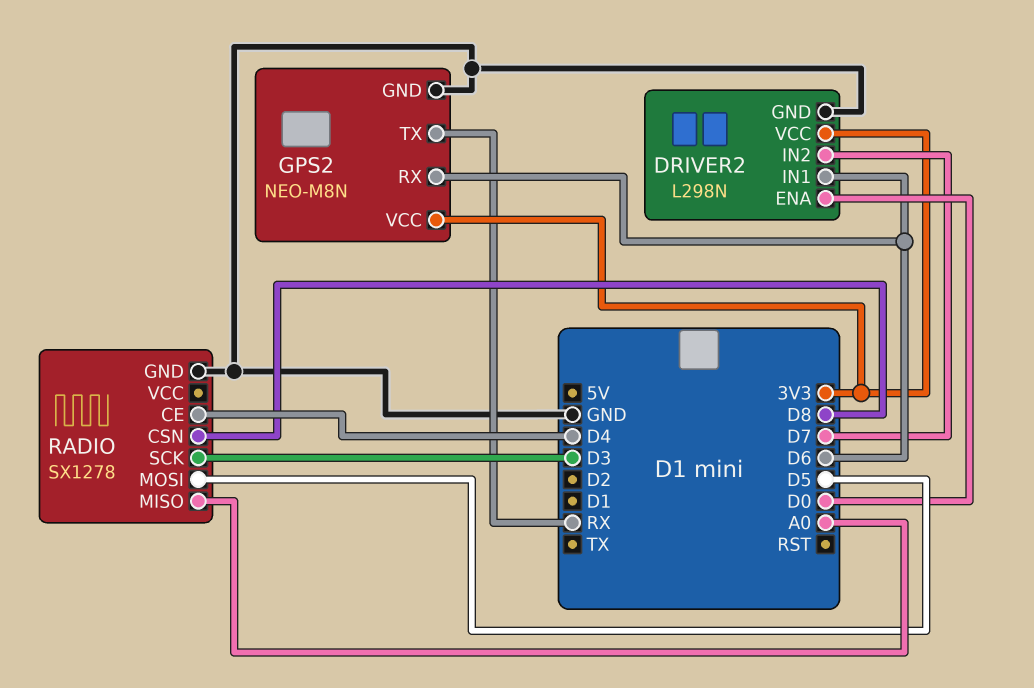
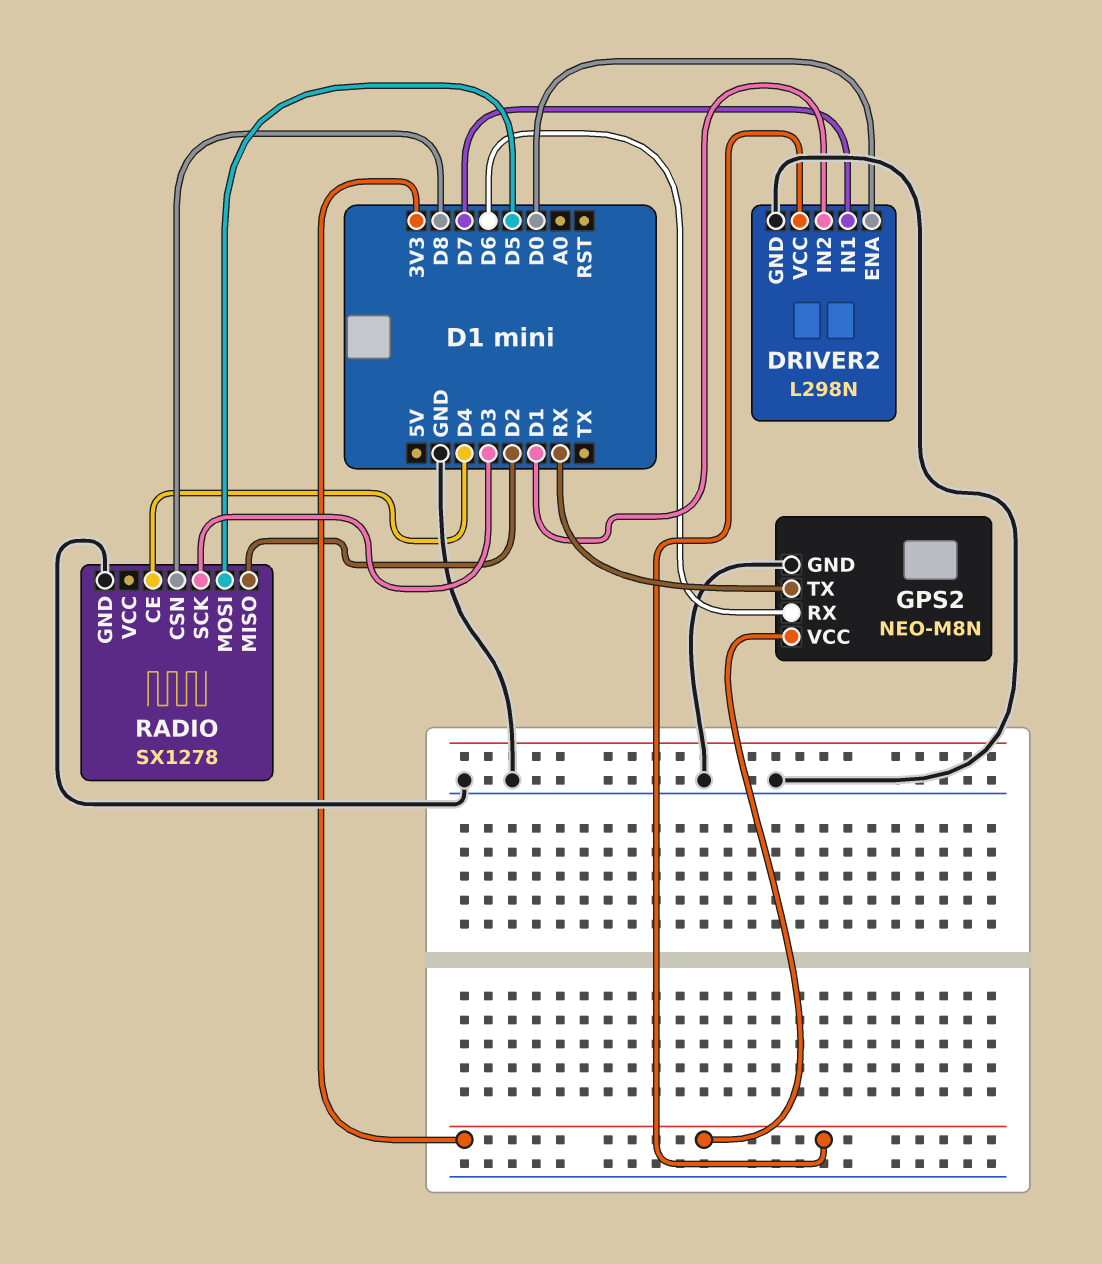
DRIVER2 pin IN1: D6 -> D7
DRIVER2 pin IN2: D7 -> D1
RADIO pin MISO: A0 -> D2

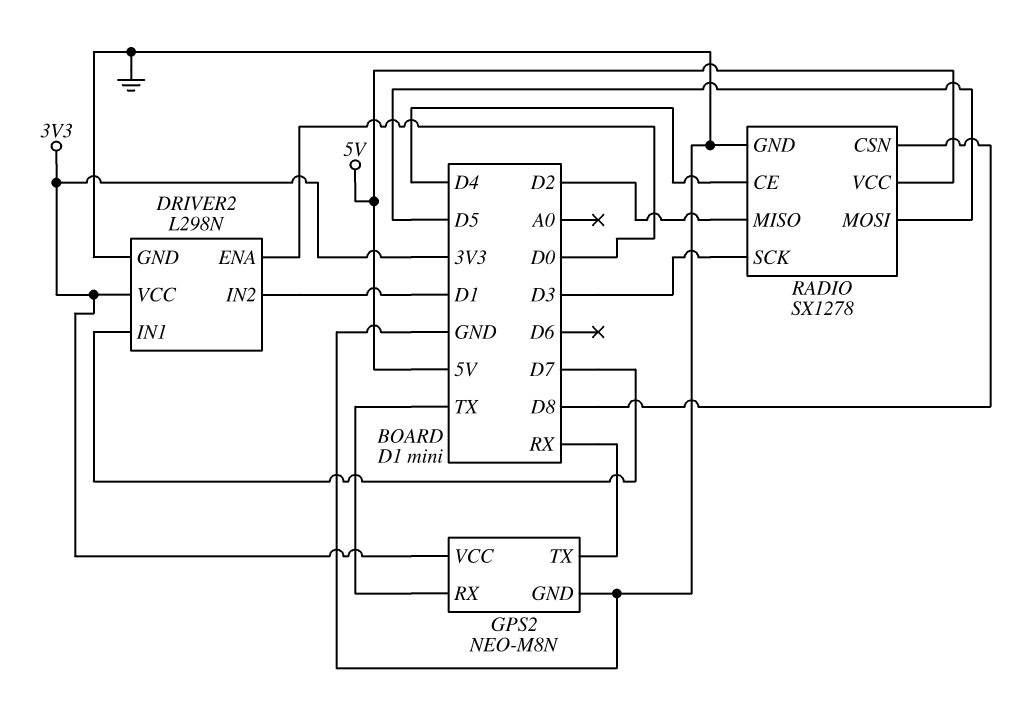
GPS2 pin RX: D6 -> TX
RADIO pin VCC: none -> 5V

